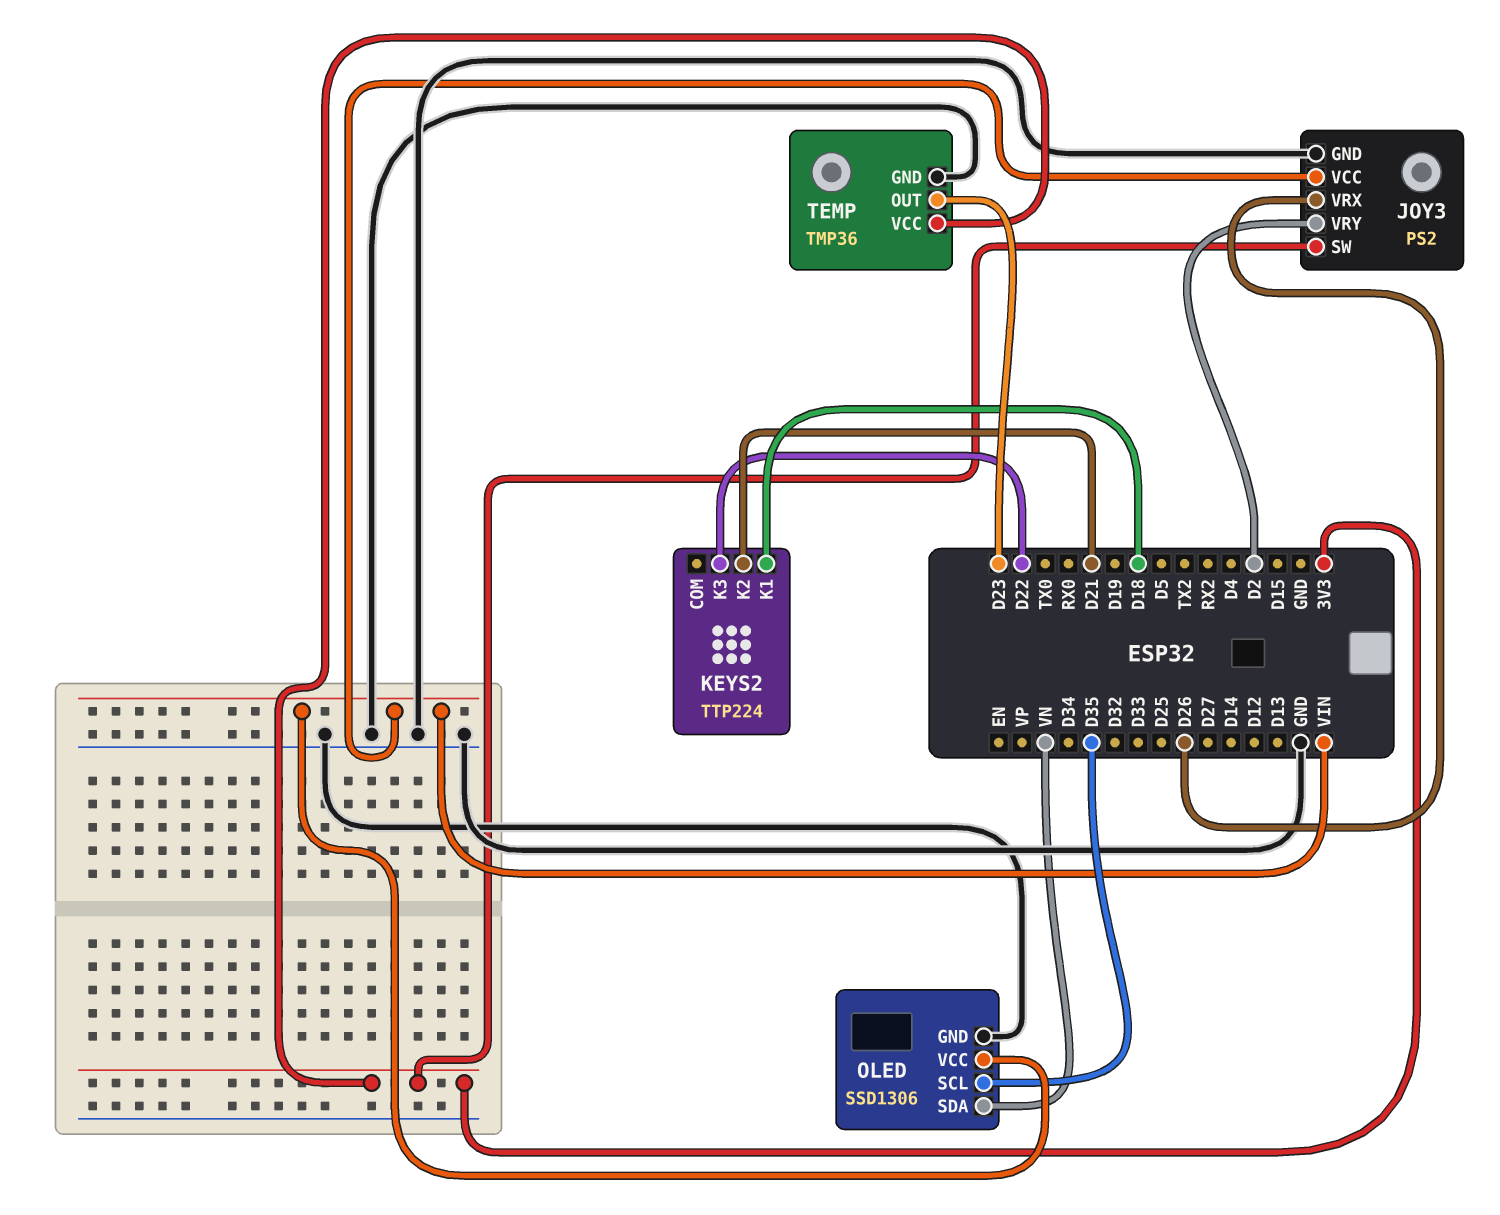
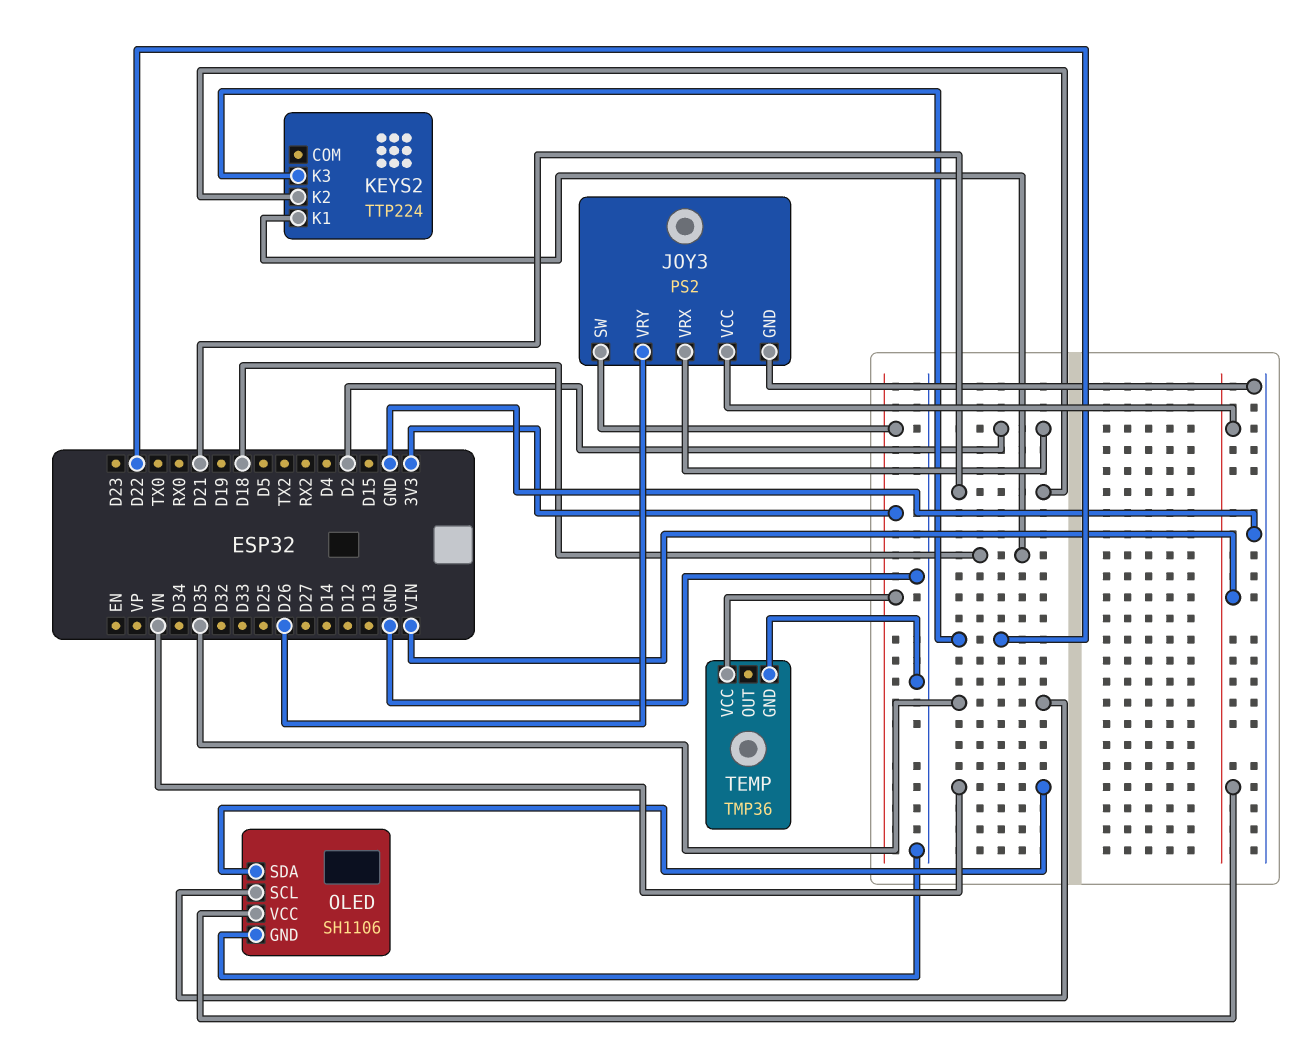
JOY3 pin VRX: D26 -> D2
JOY3 pin VRY: D2 -> D26
OLED: SSD1306 -> SH1106
TEMP pin OUT: D23 -> none

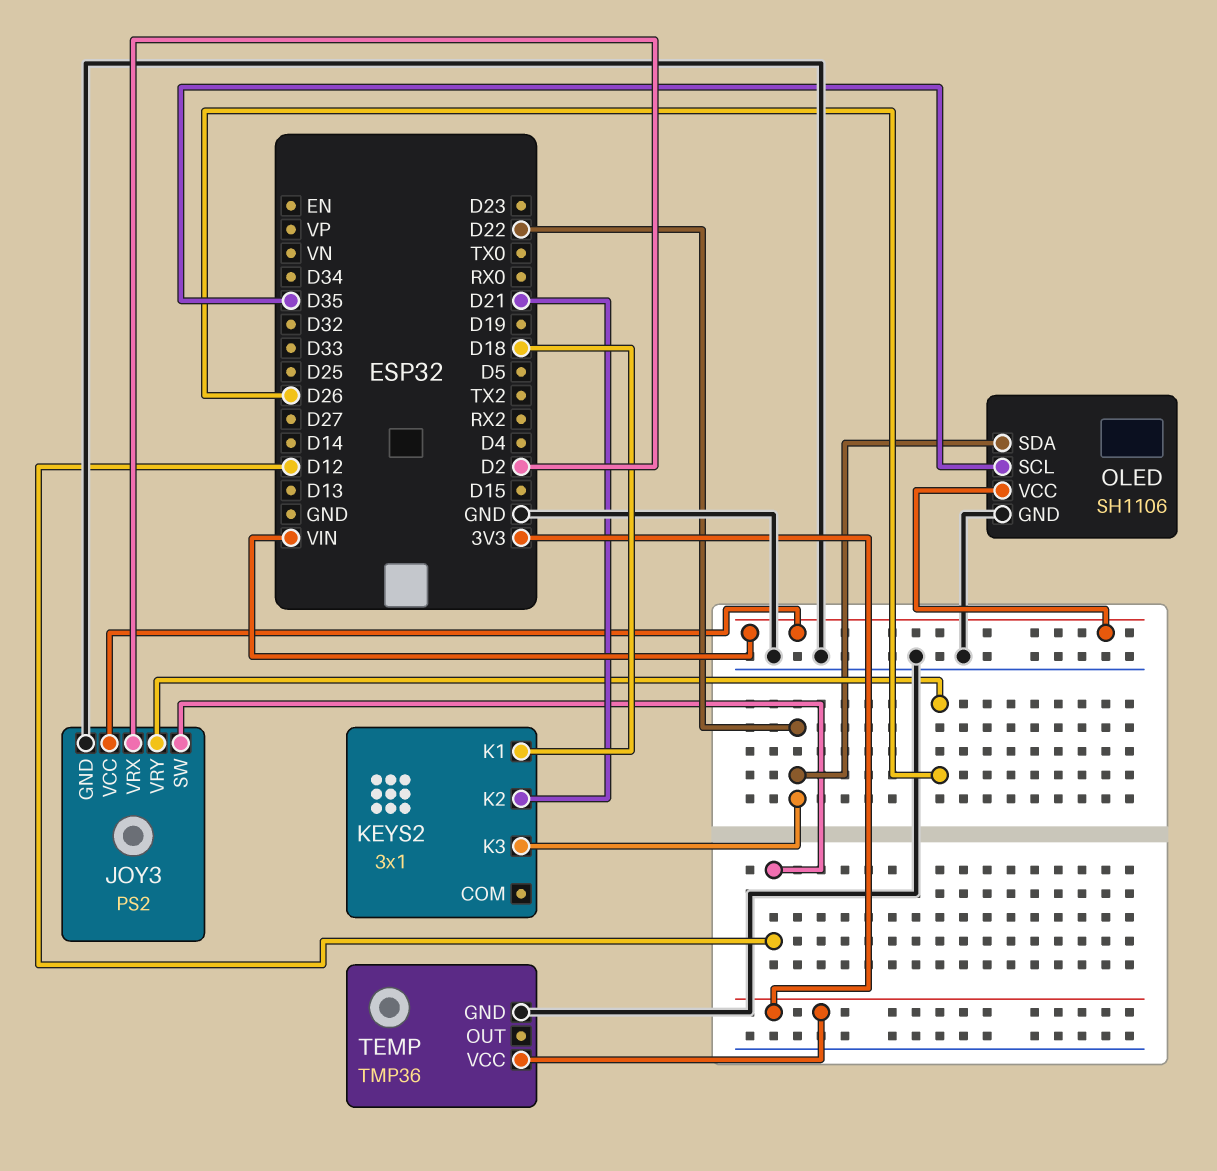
JOY3 pin SW: 3V3 -> D12
KEYS2: TTP224 -> 3x1
OLED pin SDA: VN -> D22

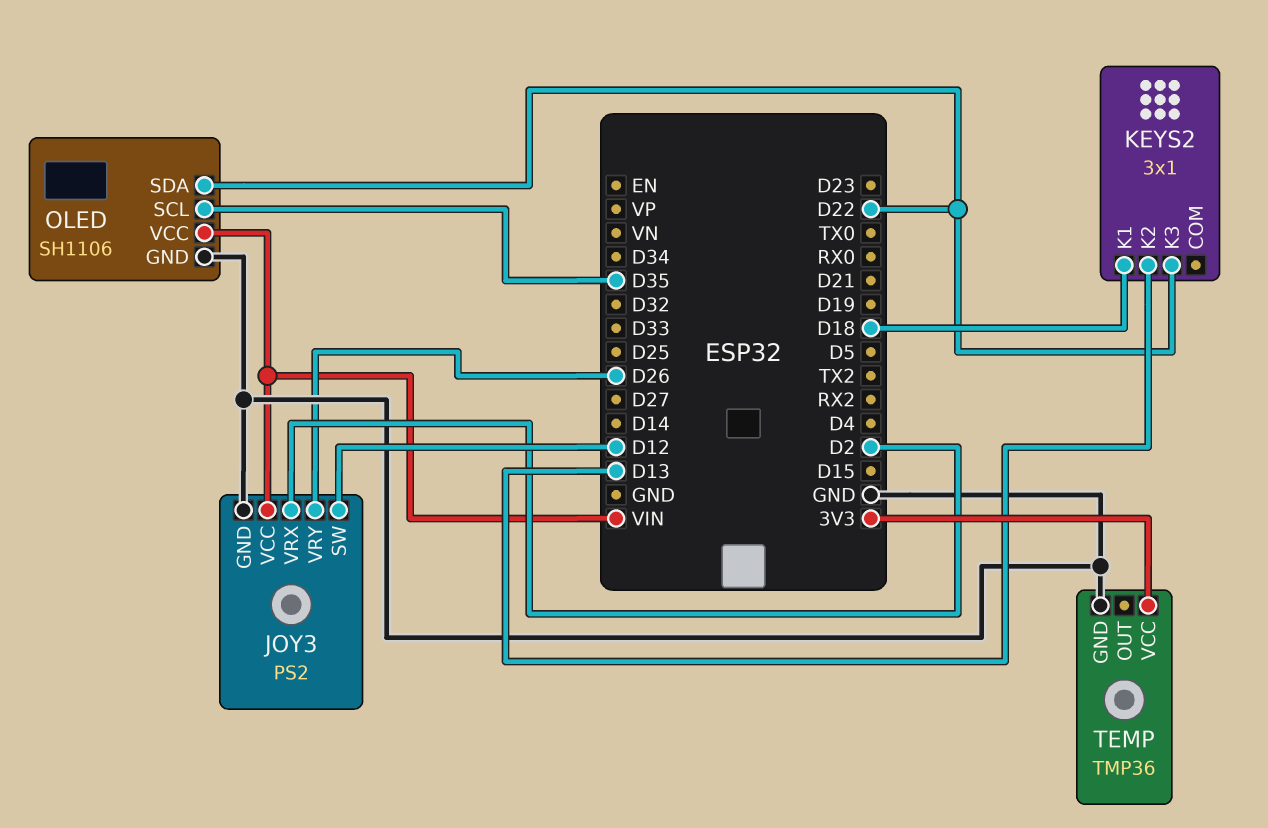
KEYS2 pin K2: D21 -> D13

